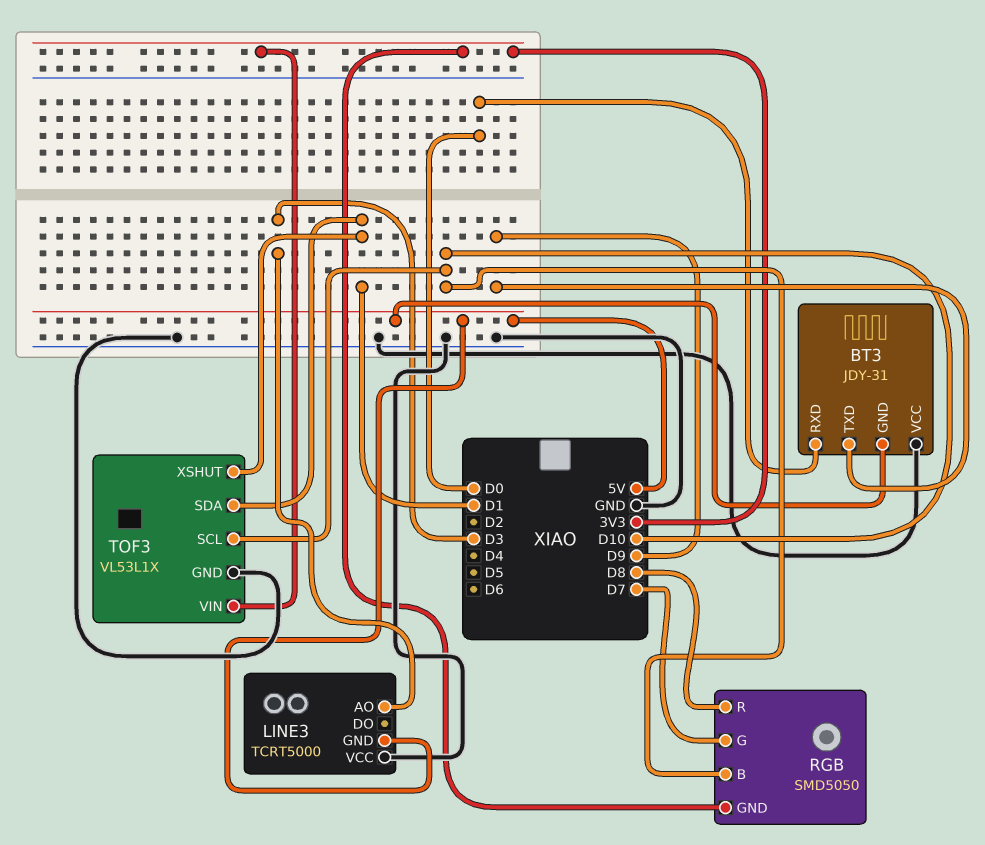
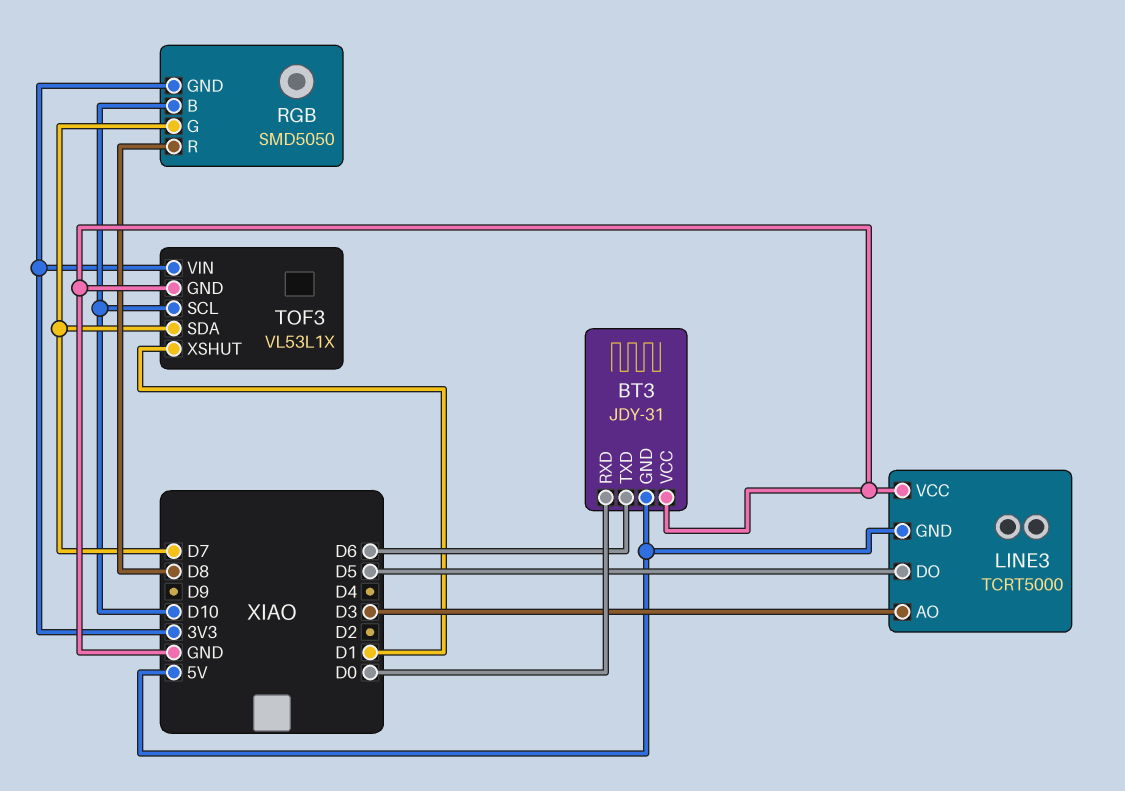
BT3 pin TXD: D9 -> D6
LINE3 pin DO: none -> D5
TOF3 pin SDA: D1 -> D7

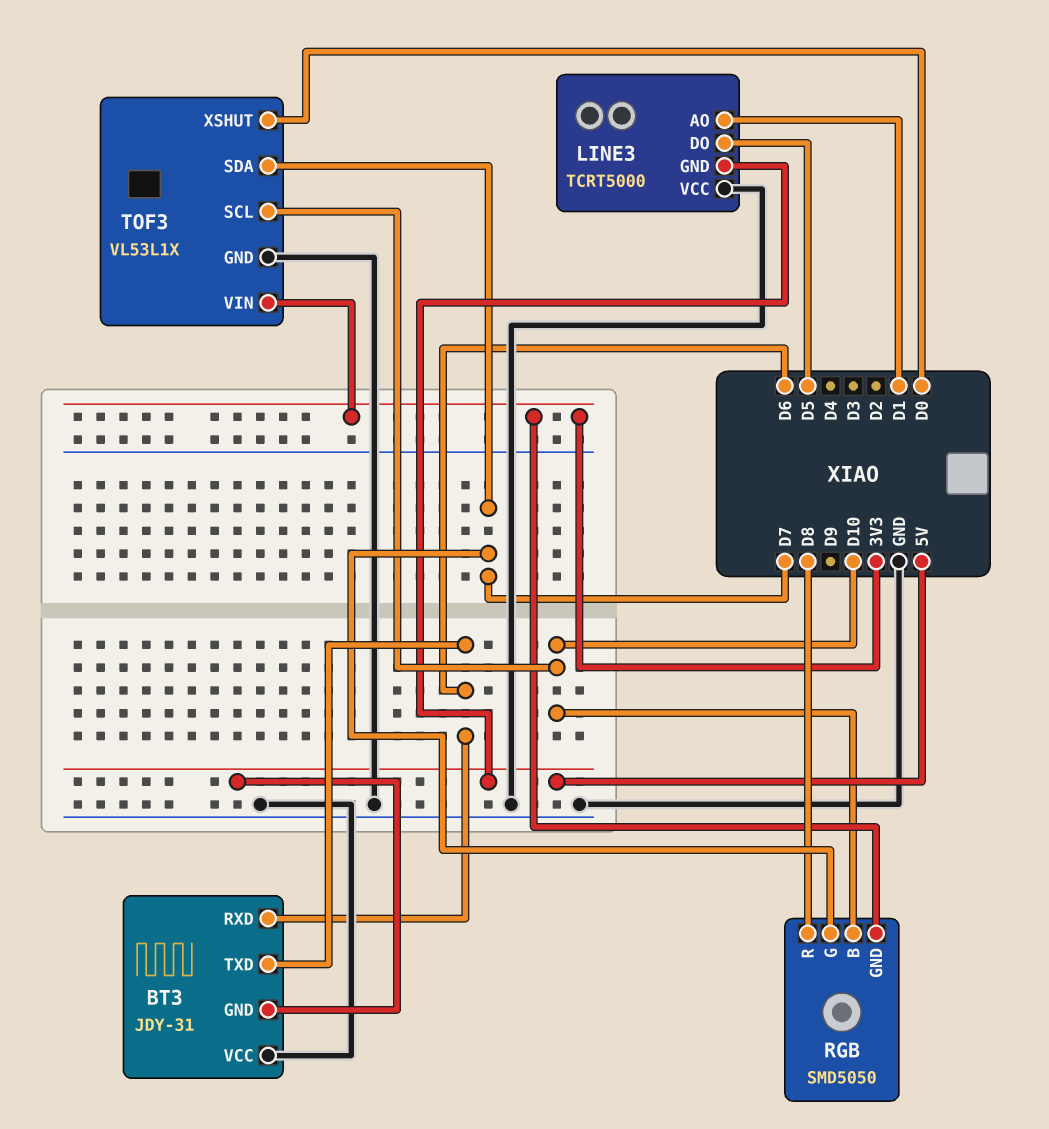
BT3 pin RXD: D0 -> D6
LINE3 pin AO: D3 -> D1
TOF3 pin XSHUT: D1 -> D0

